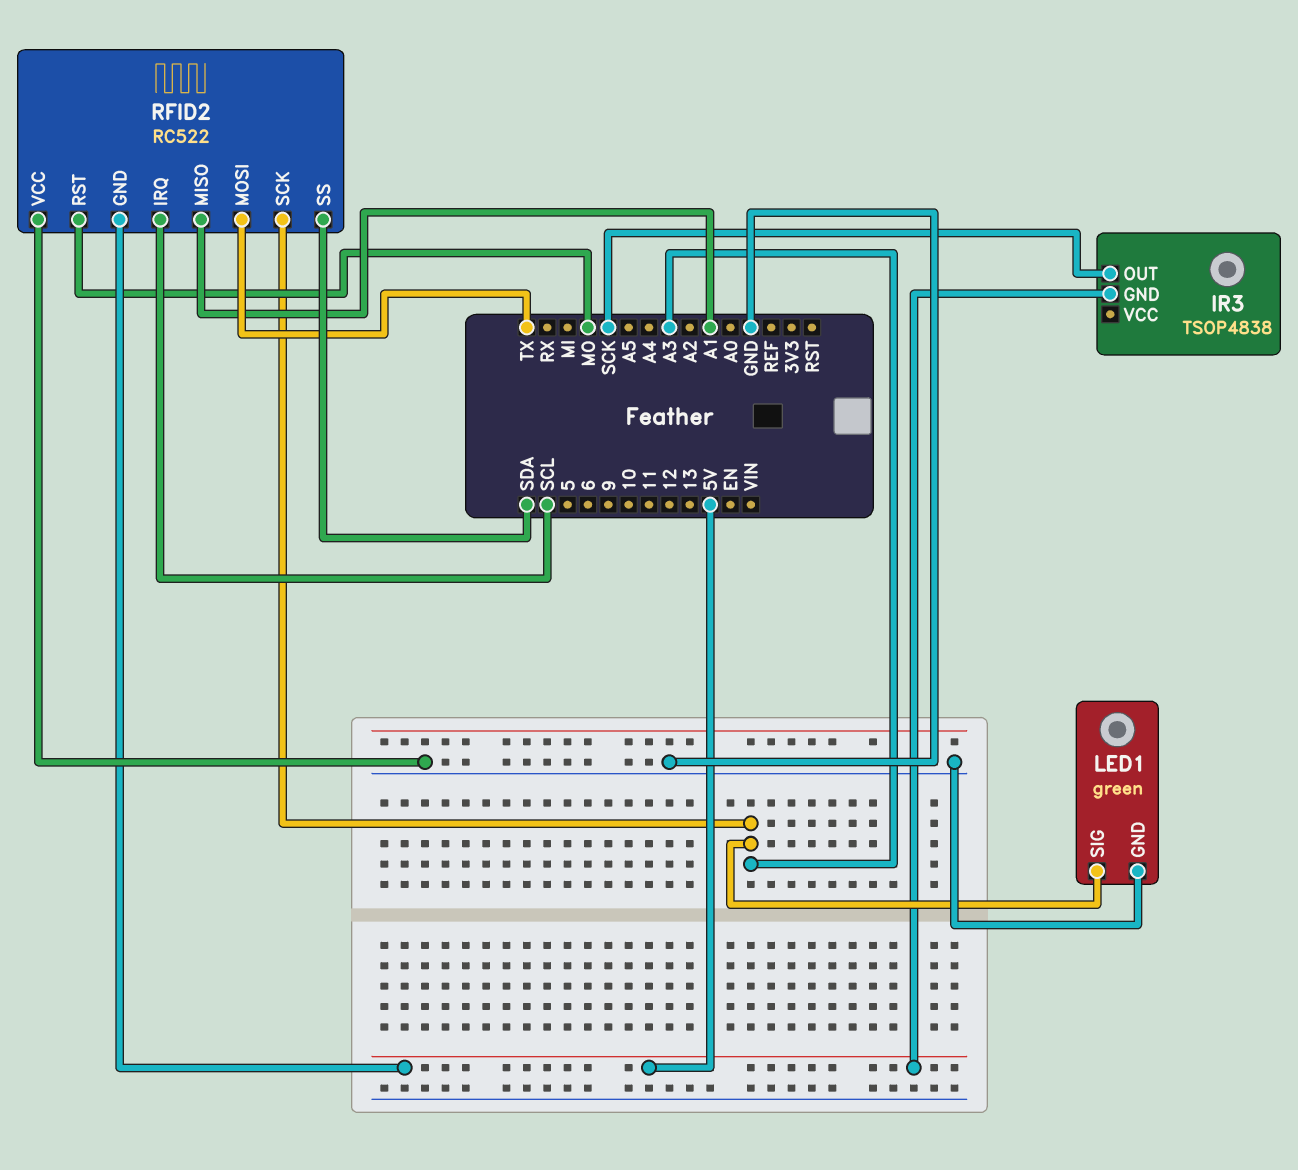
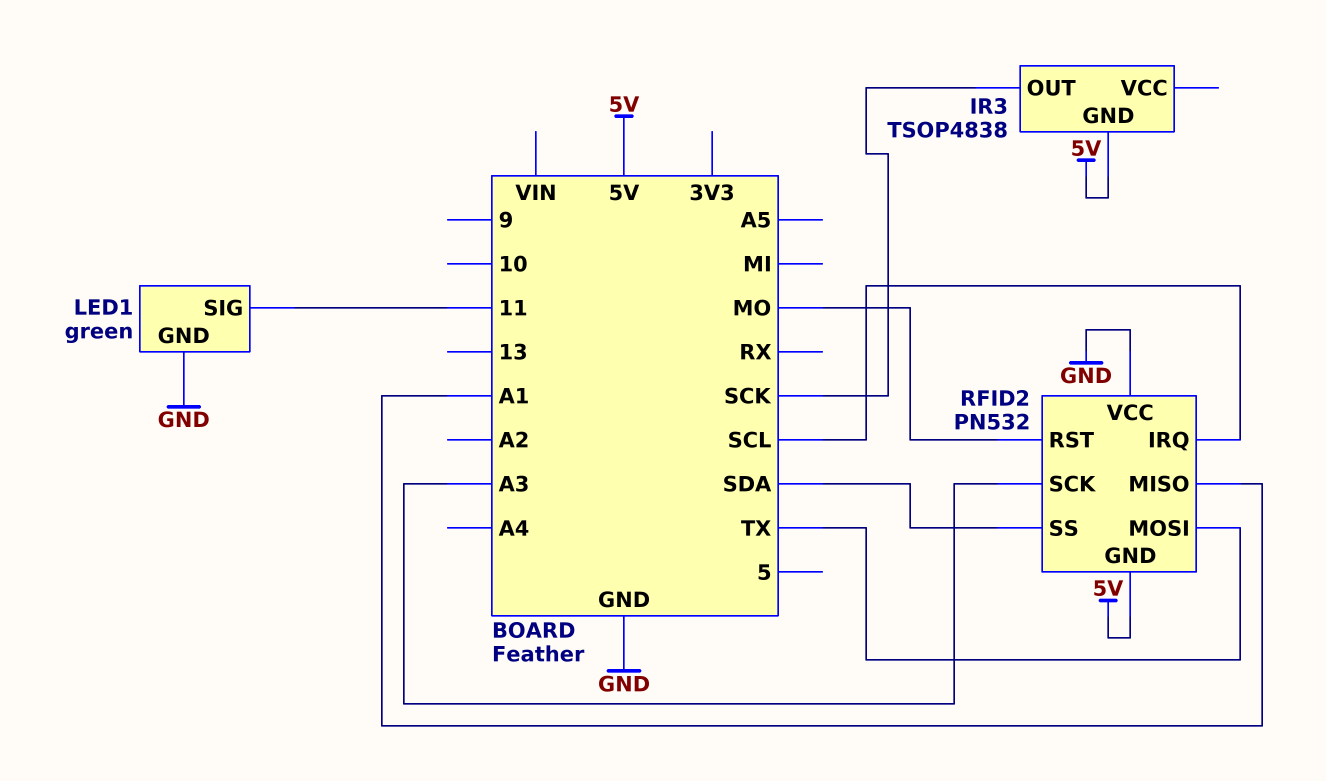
LED1 pin SIG: A3 -> 11
RFID2: RC522 -> PN532

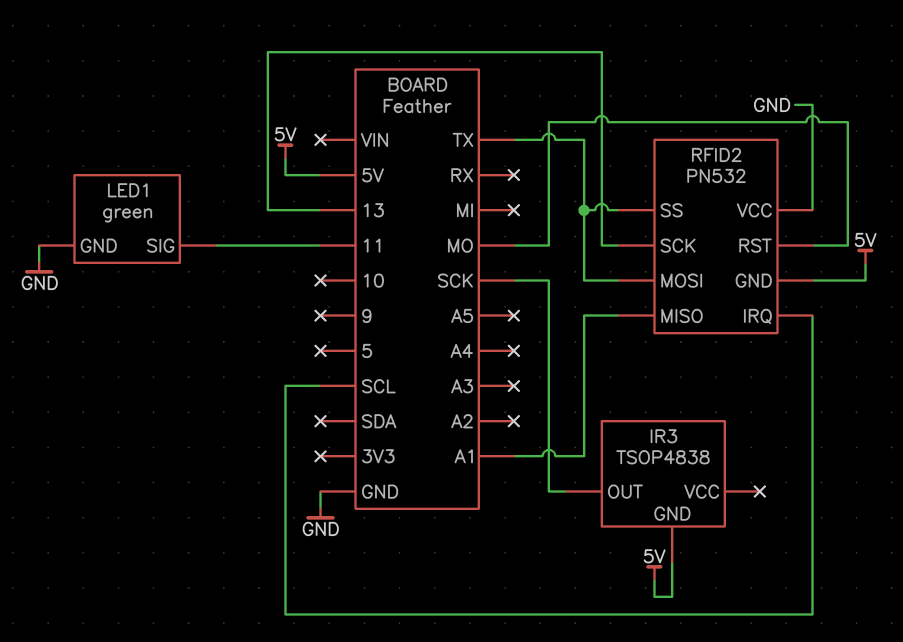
RFID2 pin SCK: A3 -> 13
RFID2 pin SS: SDA -> TX

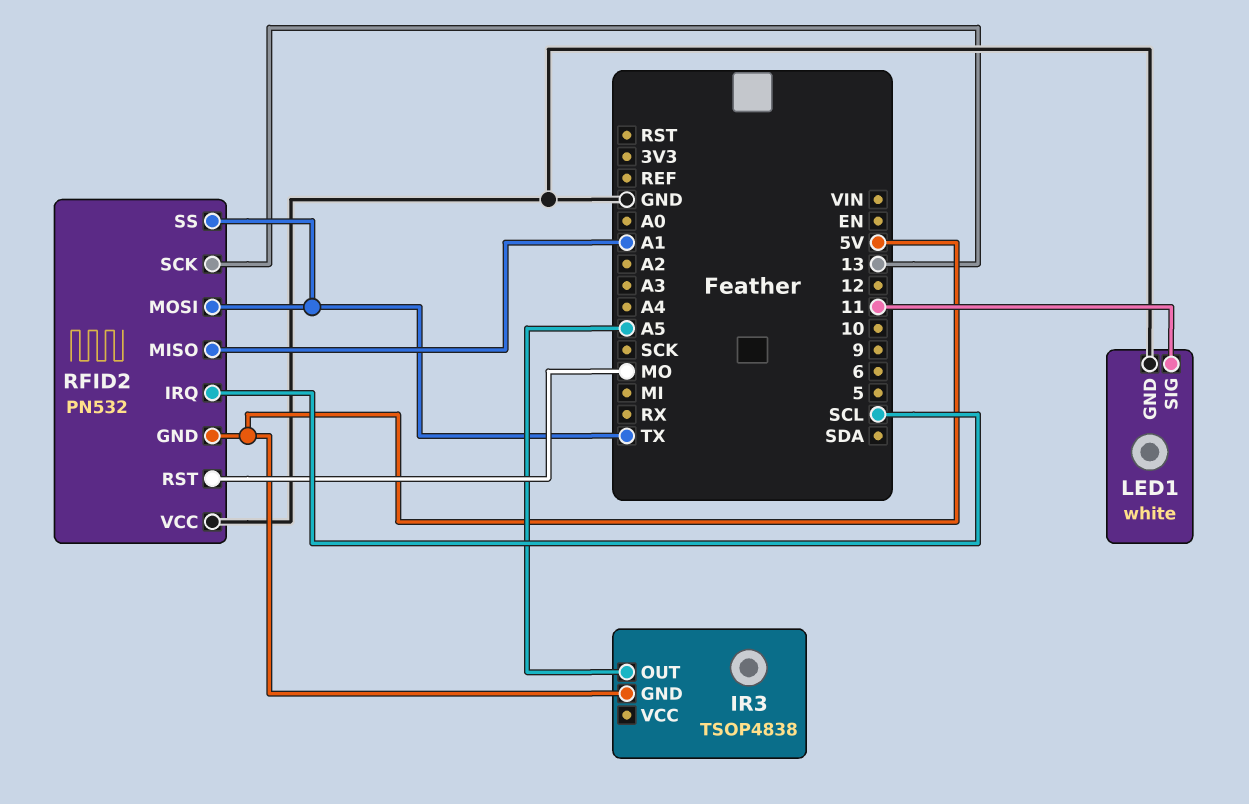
IR3 pin OUT: SCK -> A5
LED1: green -> white

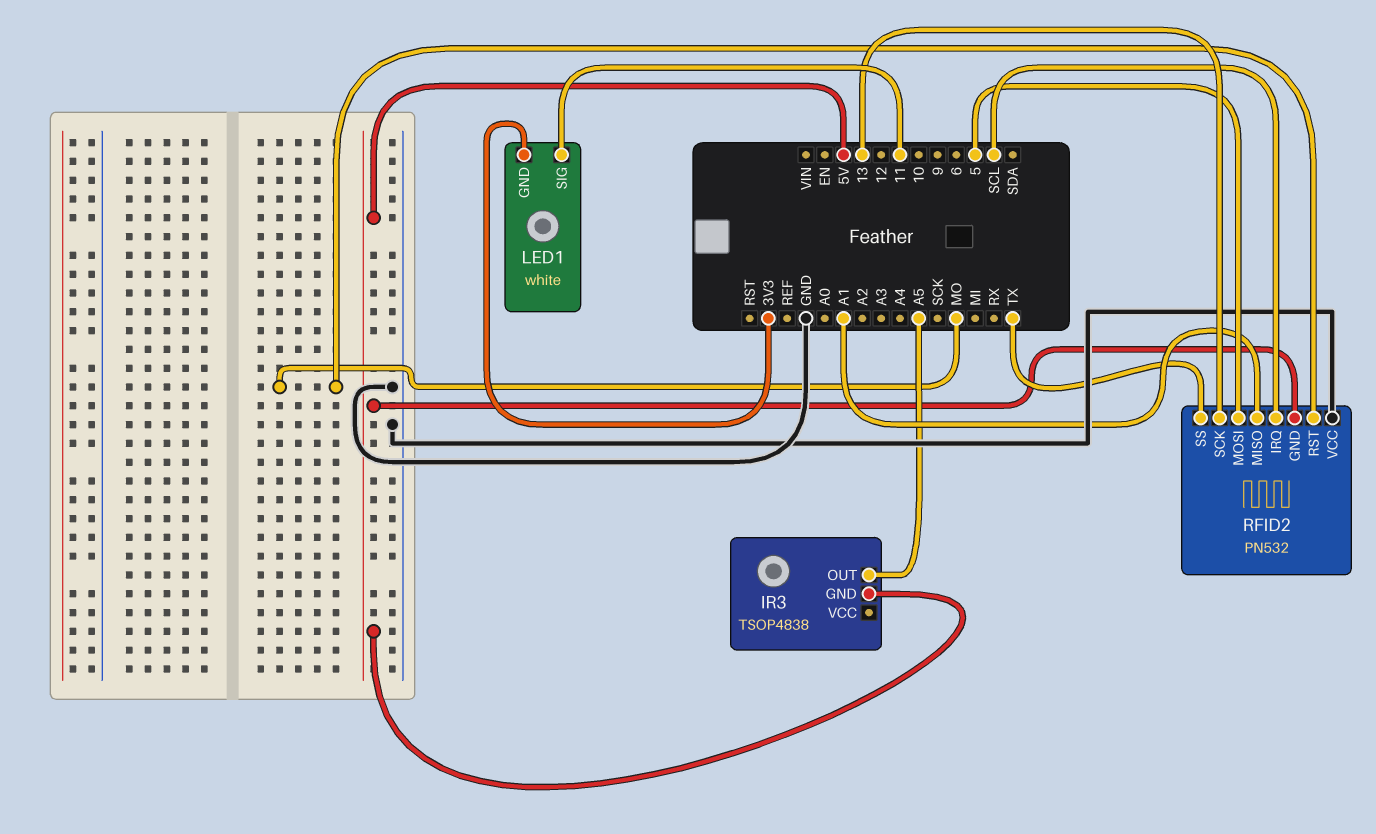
LED1 pin GND: GND -> 3V3
RFID2 pin MOSI: TX -> 5

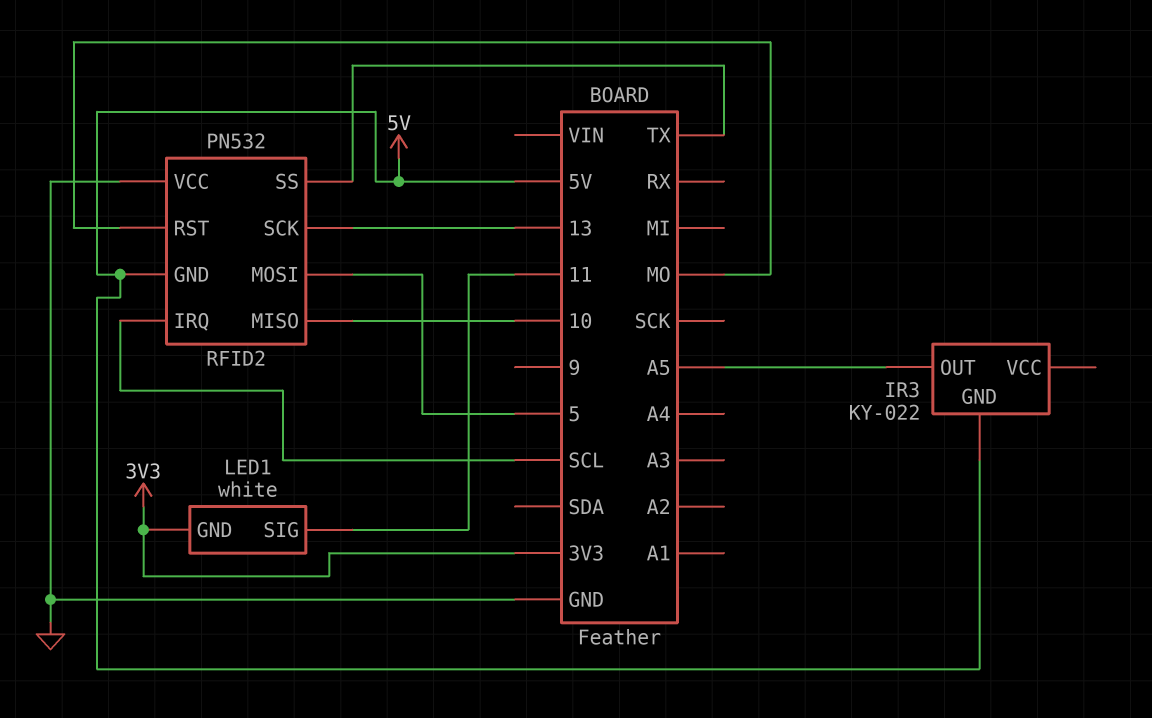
IR3: TSOP4838 -> KY-022
RFID2 pin MISO: A1 -> 10

